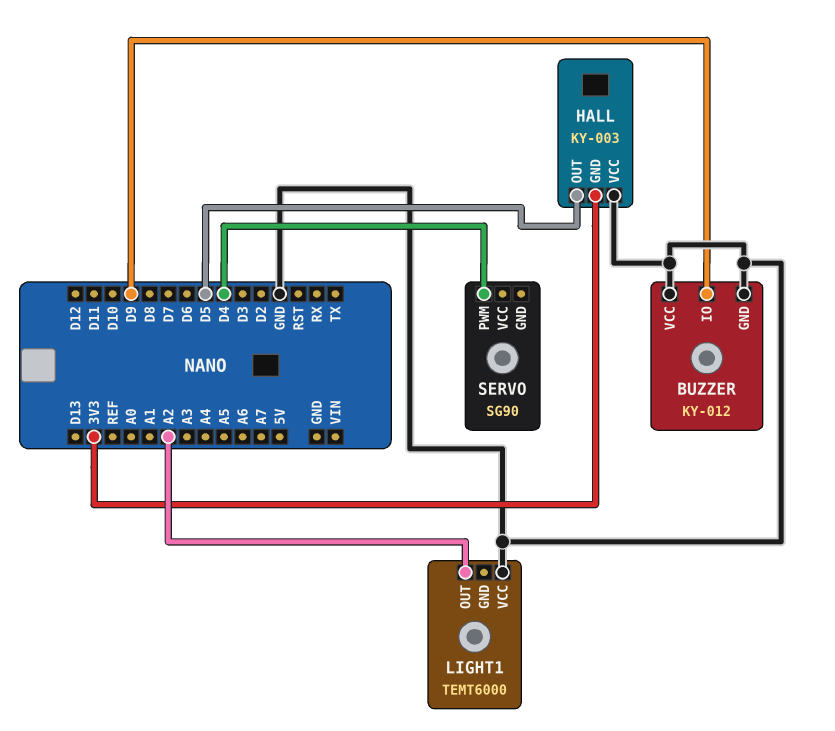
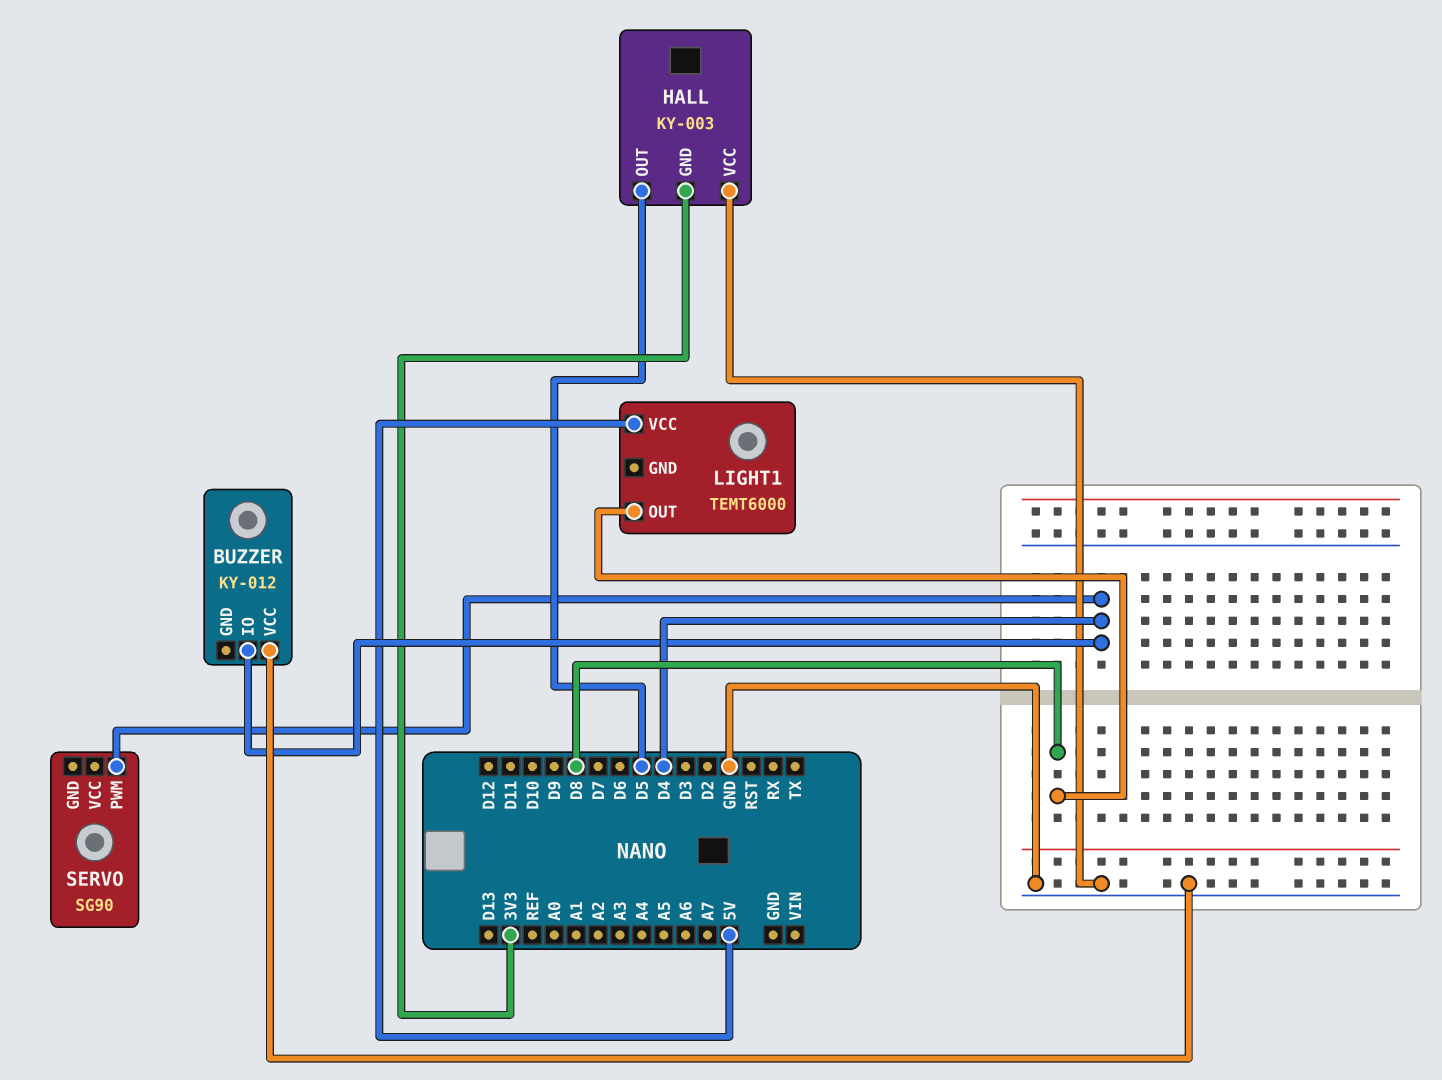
BUZZER pin GND: GND -> none
BUZZER pin IO: D9 -> D4
LIGHT1 pin OUT: A2 -> D8
LIGHT1 pin VCC: GND -> 5V

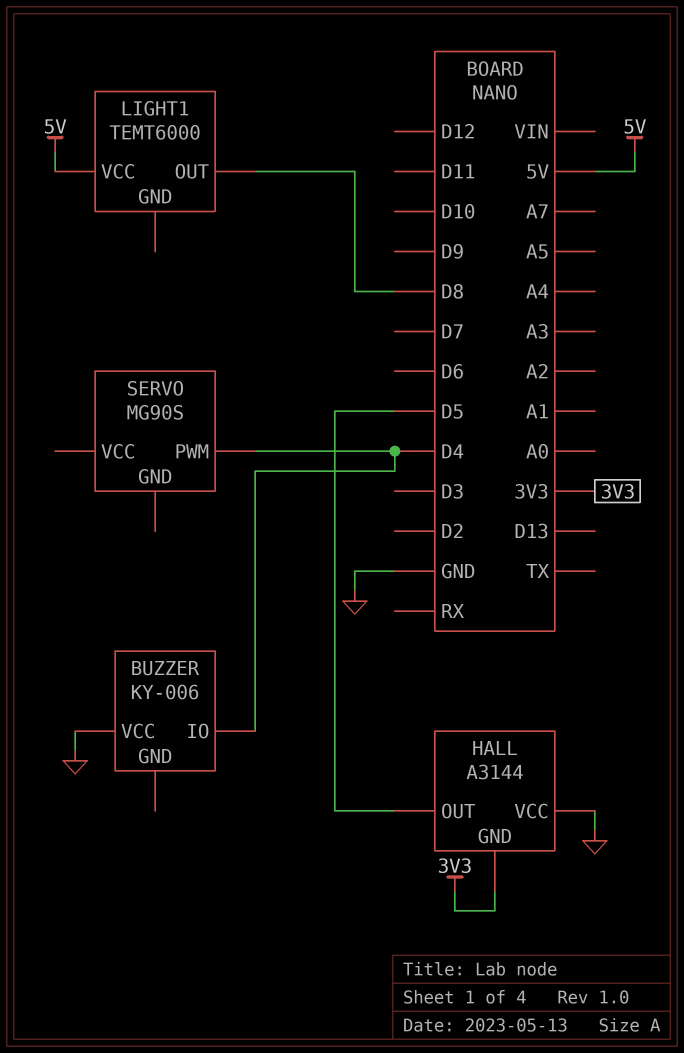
BUZZER: KY-012 -> KY-006
HALL: KY-003 -> A3144
SERVO: SG90 -> MG90S

